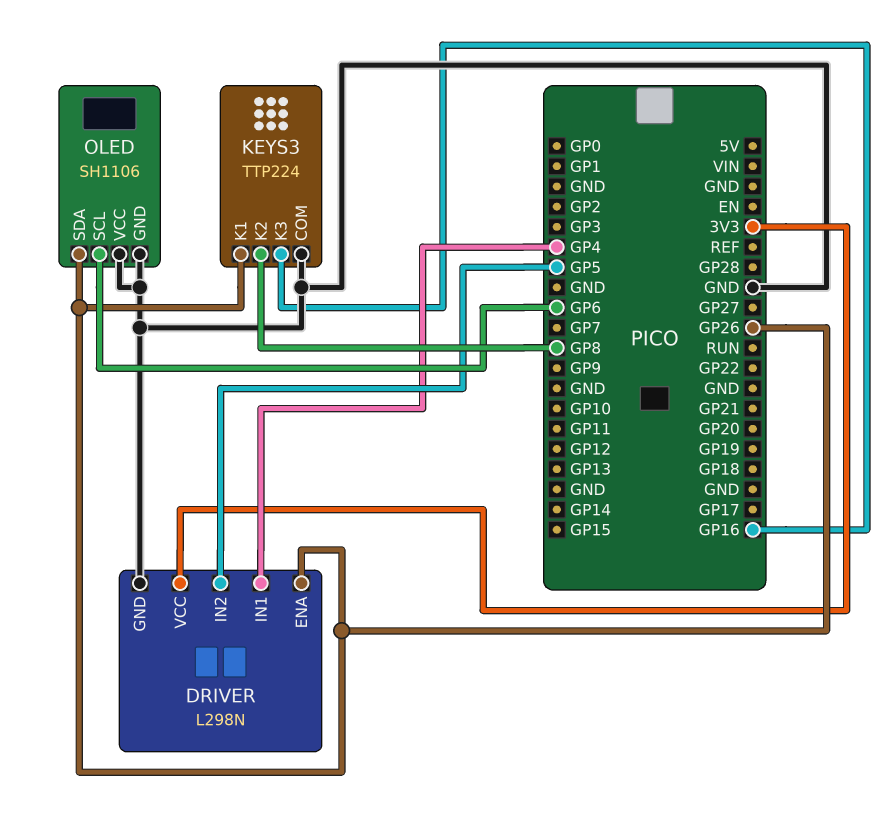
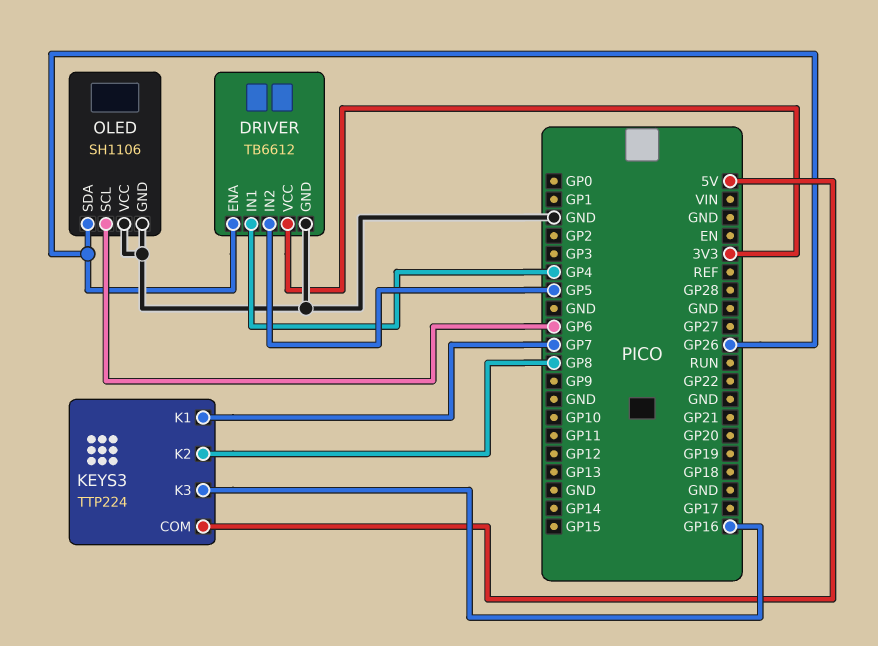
DRIVER: L298N -> TB6612
KEYS3 pin COM: GND -> 5V
KEYS3 pin K1: GP26 -> GP7

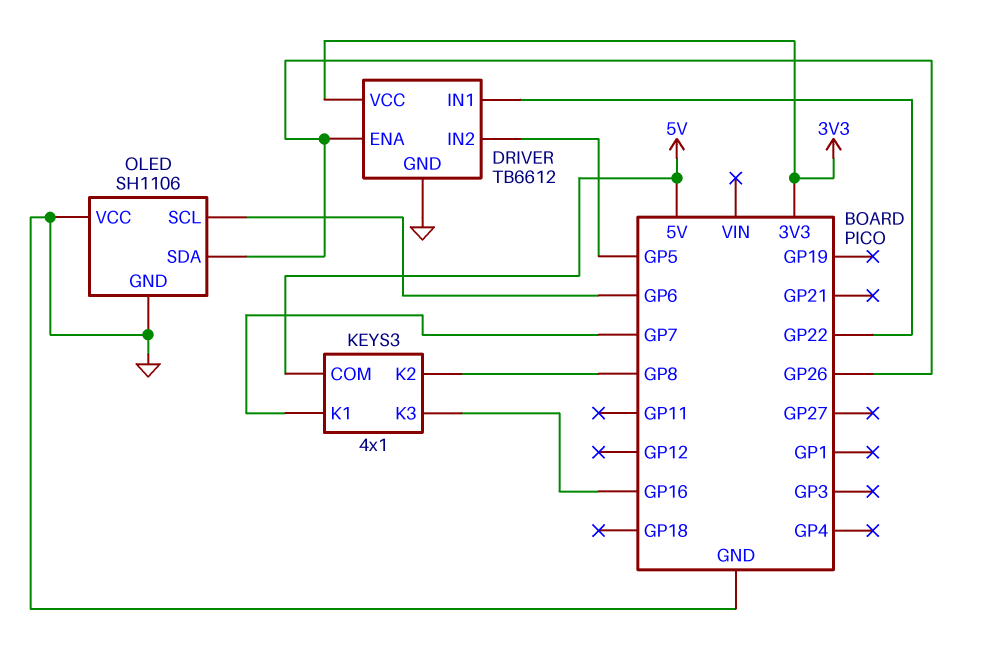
DRIVER pin IN1: GP4 -> GP22
KEYS3: TTP224 -> 4x1

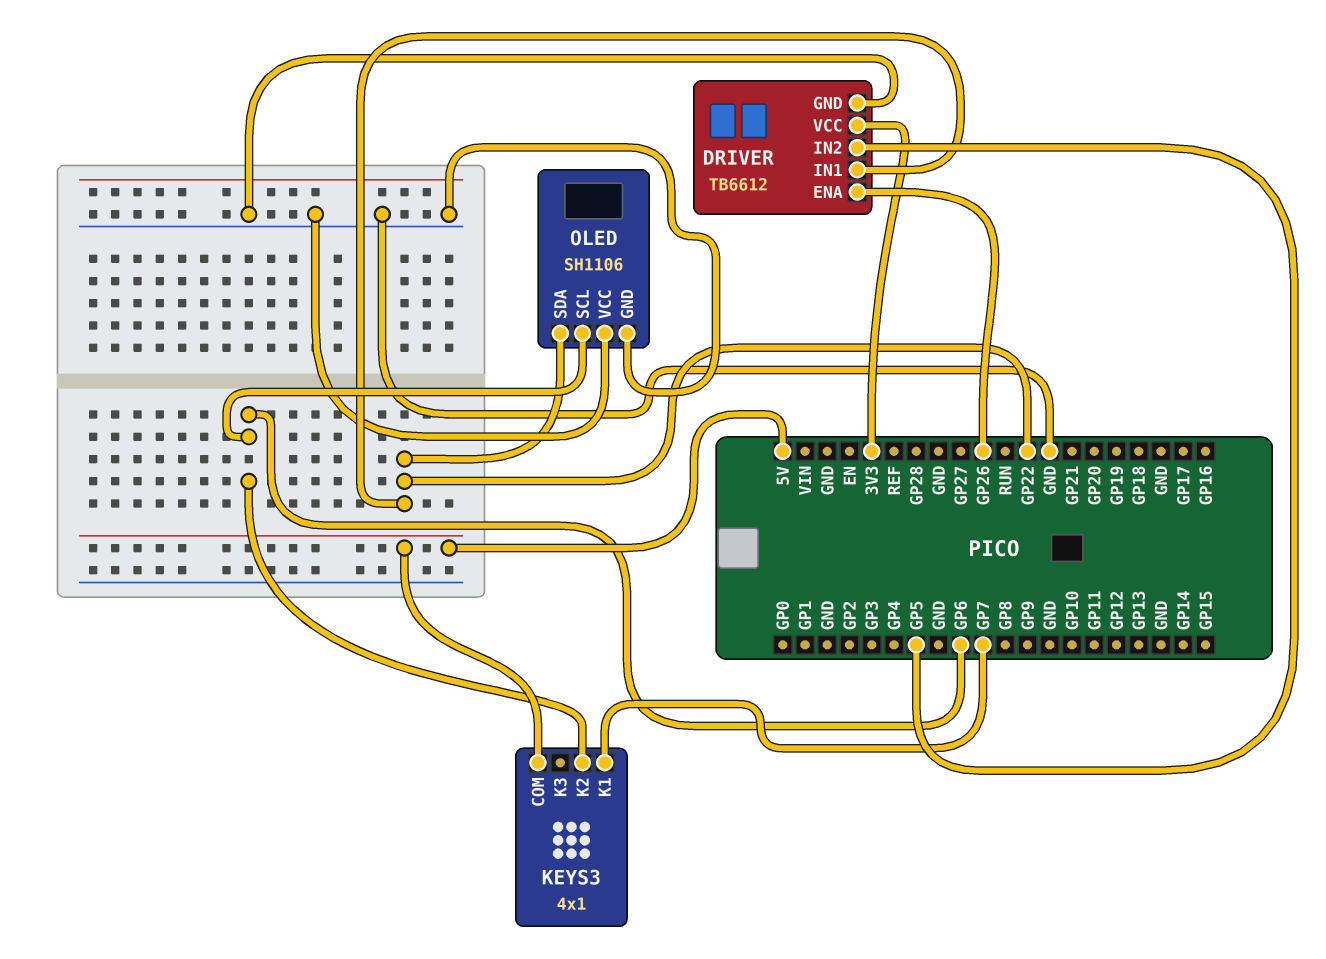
KEYS3 pin K2: GP8 -> GP6
KEYS3 pin K3: GP16 -> none
OLED pin SDA: GP26 -> GP22

